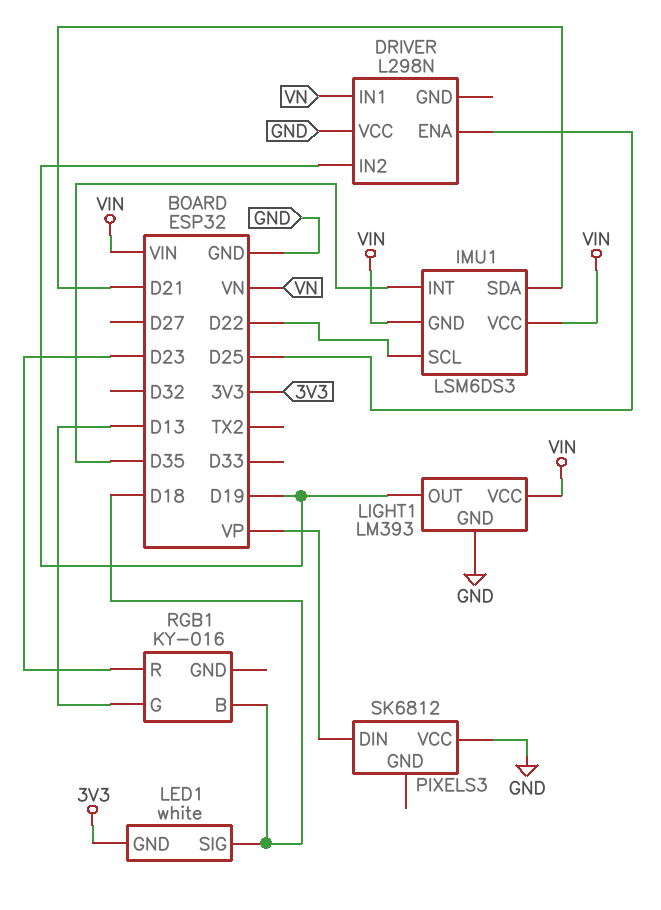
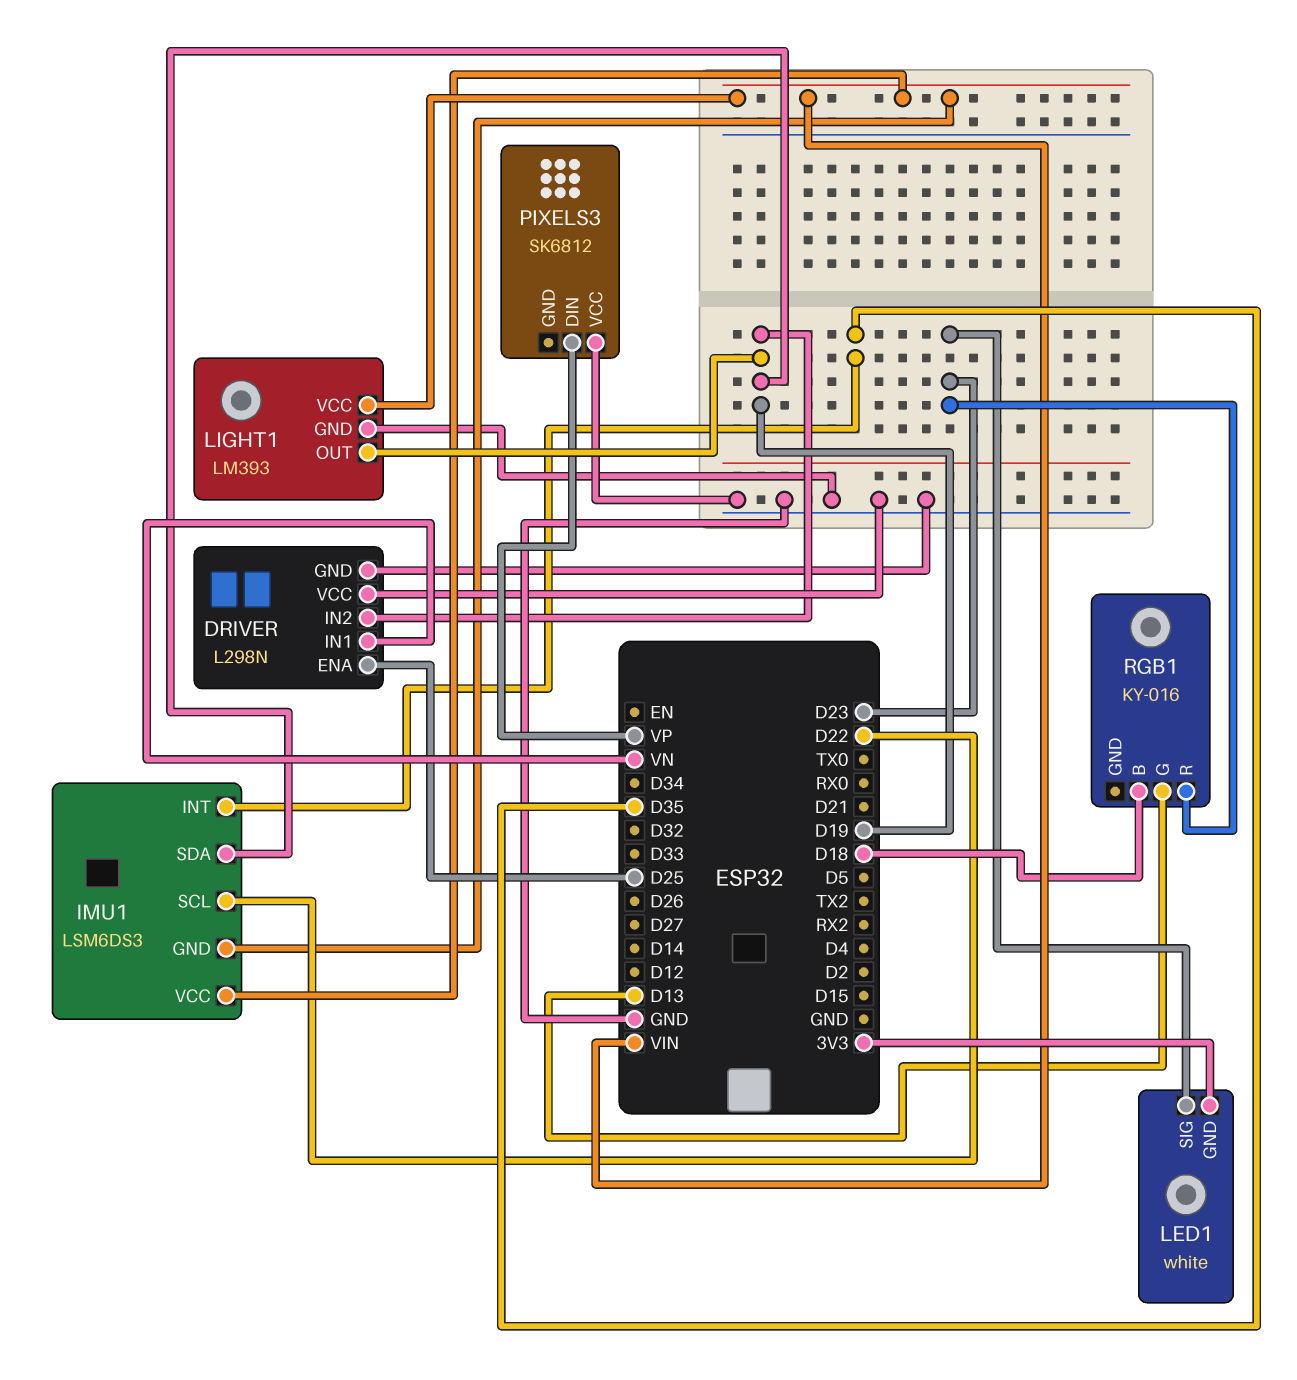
DRIVER pin GND: none -> GND
IMU1 pin SDA: D21 -> D19
LED1 pin SIG: D18 -> D23

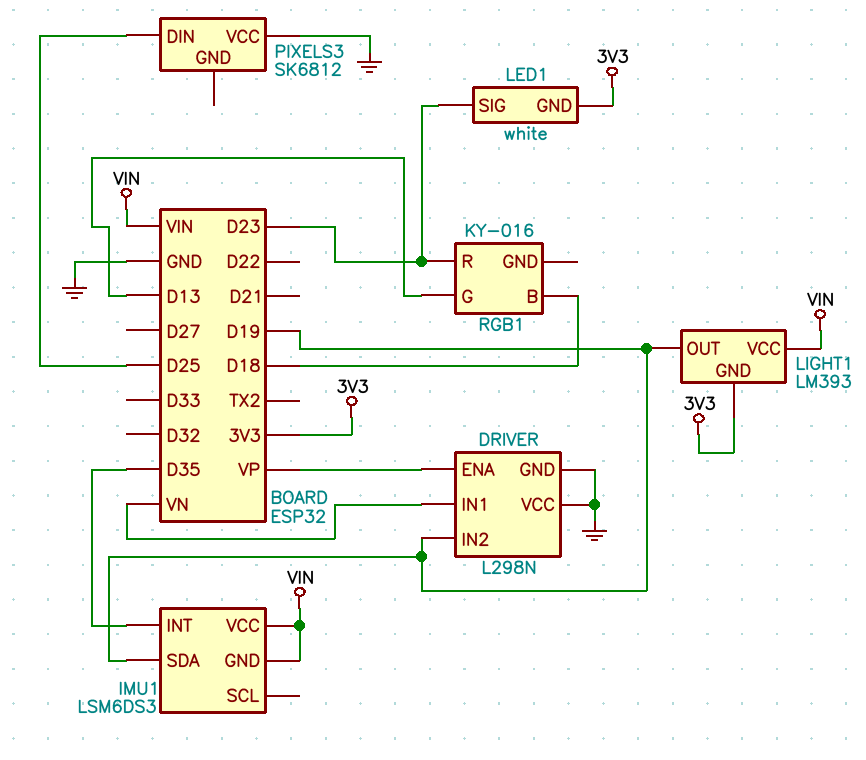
DRIVER pin ENA: D25 -> VP
IMU1 pin SCL: D22 -> none
LIGHT1 pin GND: GND -> 3V3
PIXELS3 pin DIN: VP -> D25

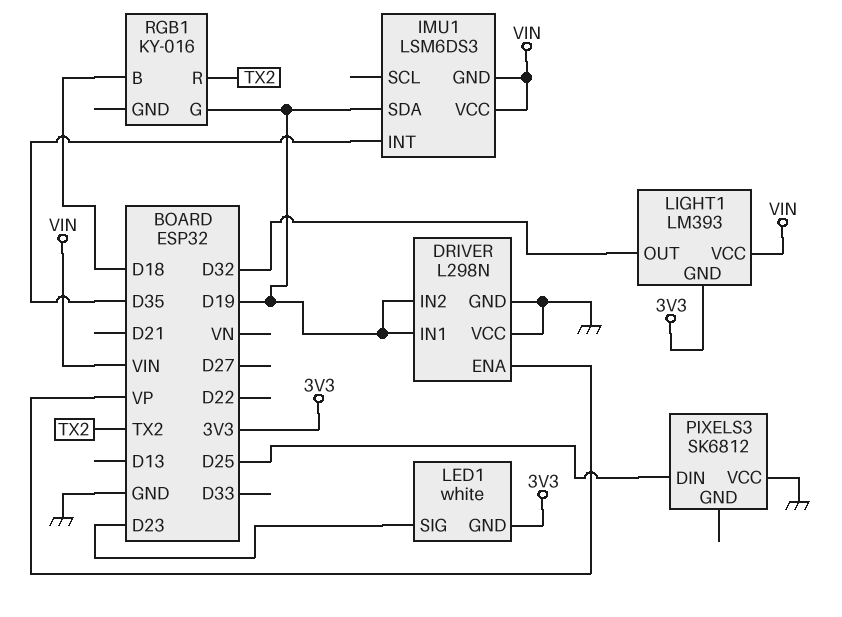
DRIVER pin IN1: VN -> D19
LIGHT1 pin OUT: D19 -> D32
RGB1 pin G: D13 -> D19
RGB1 pin R: D23 -> TX2

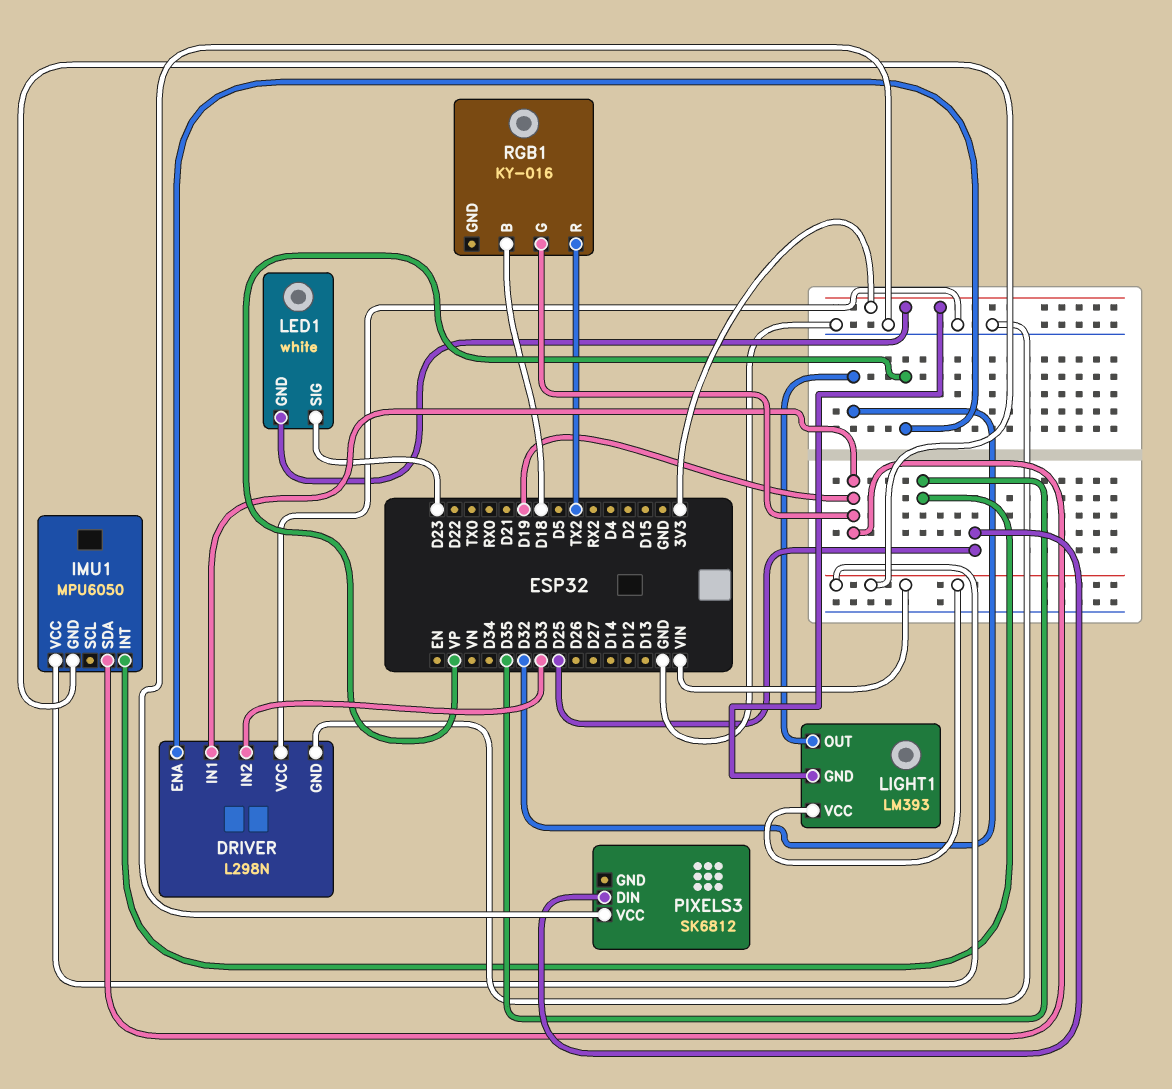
DRIVER pin IN2: D19 -> D33
IMU1: LSM6DS3 -> MPU6050

